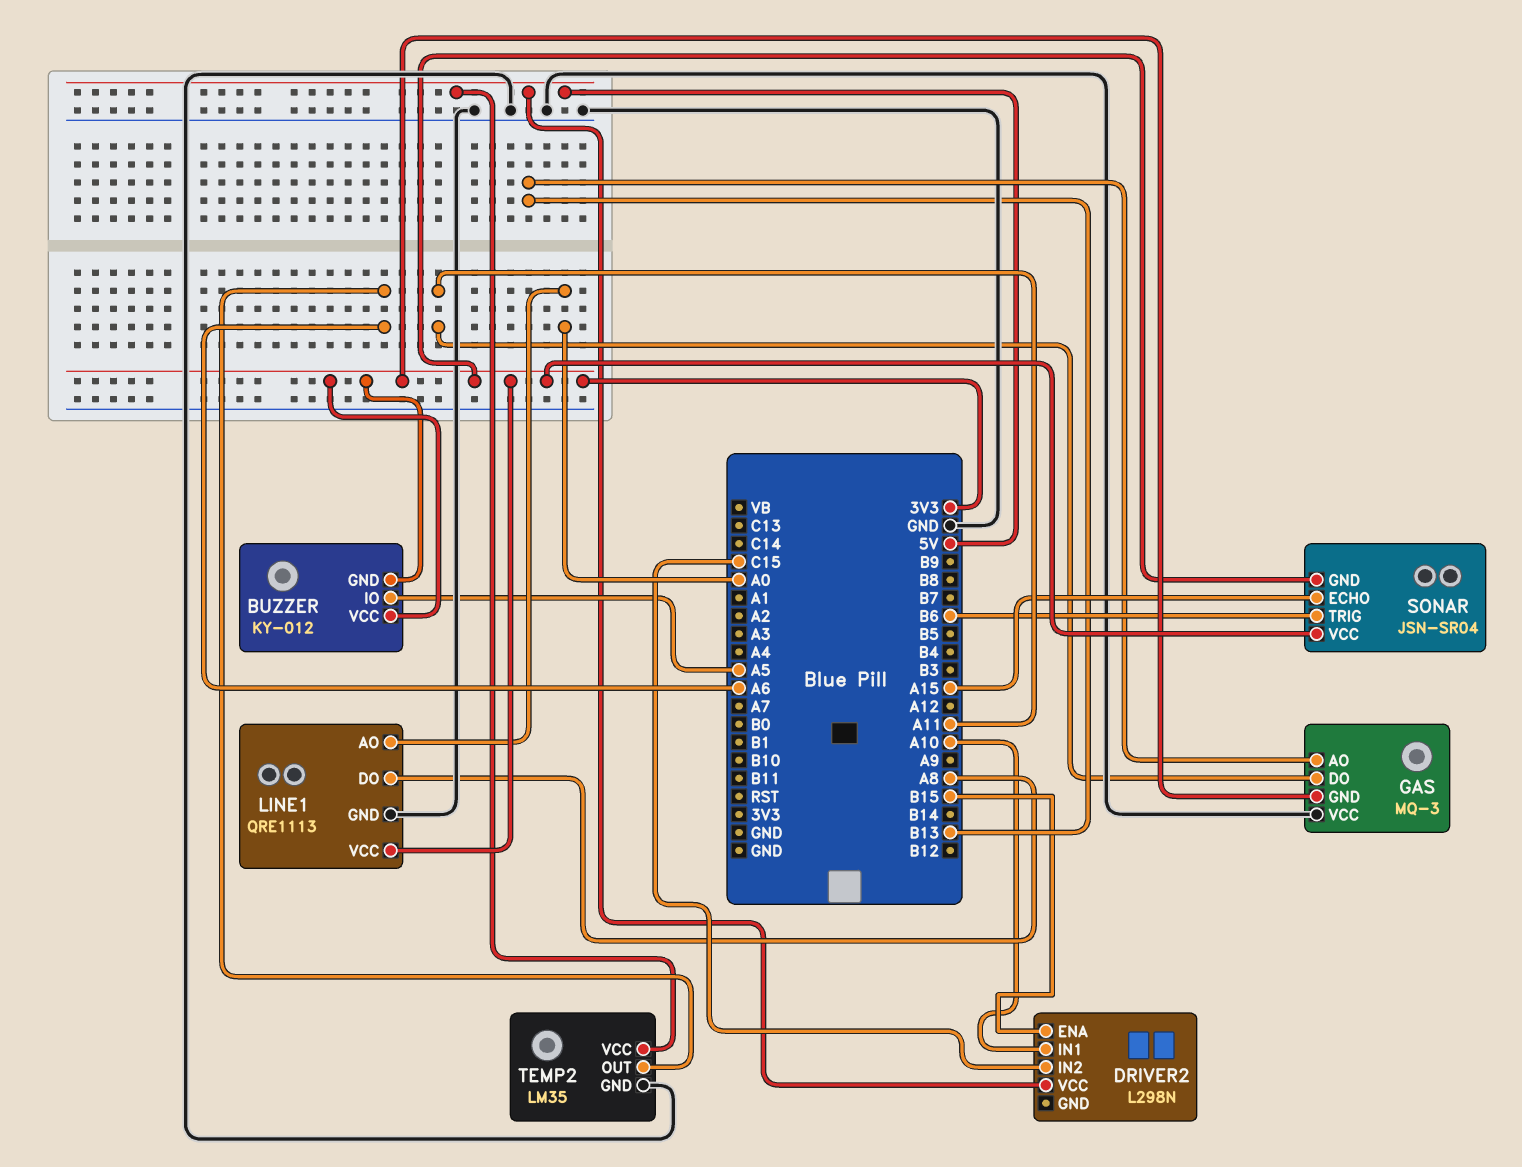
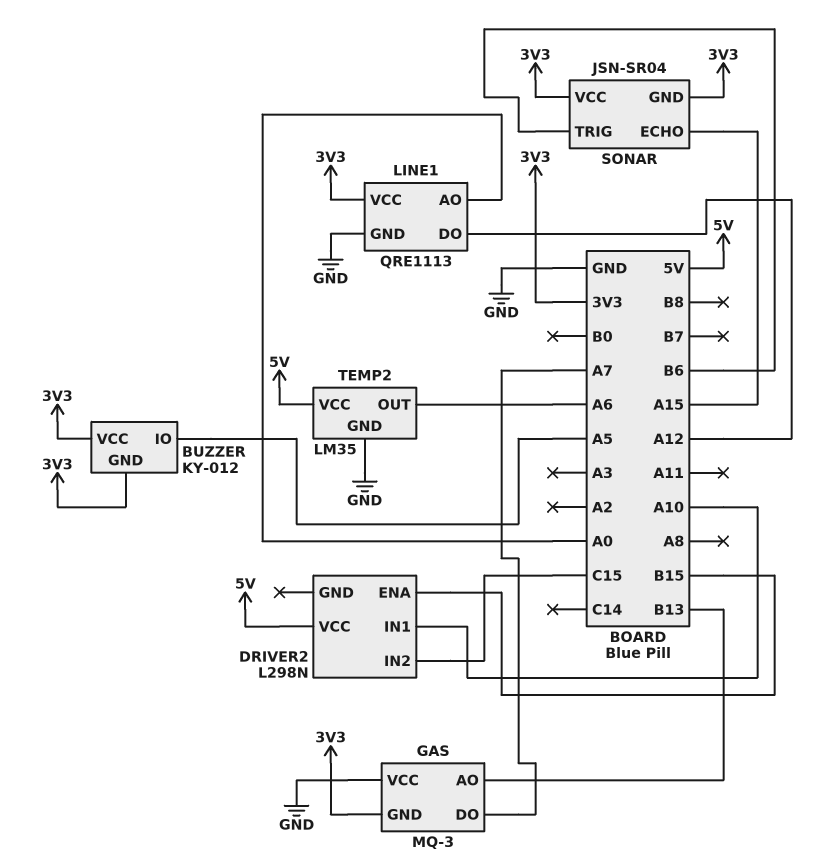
GAS pin DO: A11 -> A7
LINE1 pin DO: A8 -> A12

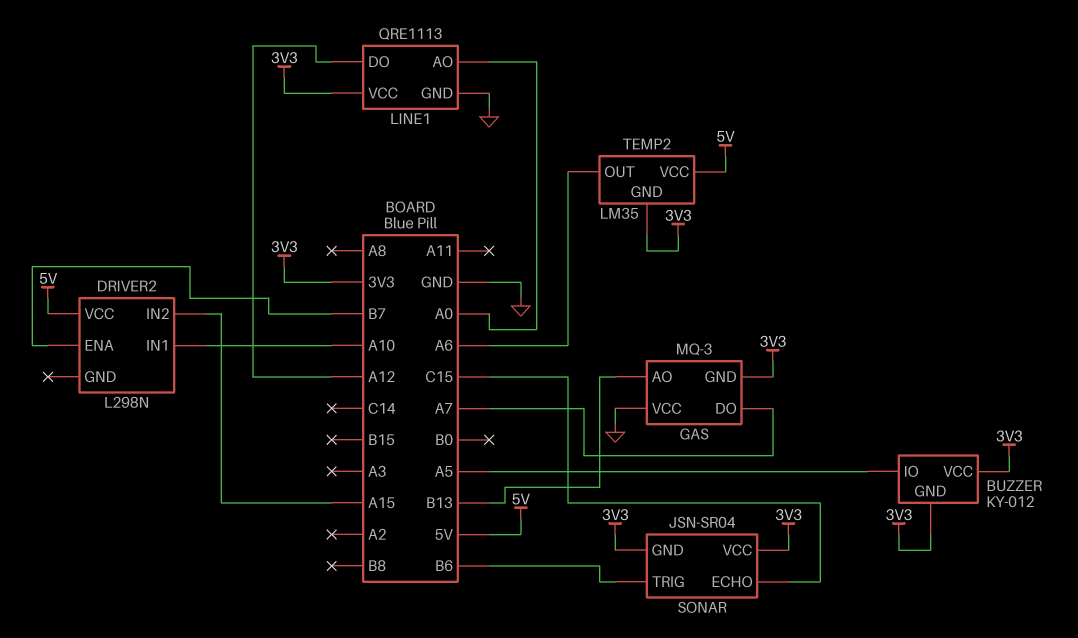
DRIVER2 pin ENA: B15 -> B7
DRIVER2 pin IN2: C15 -> A15
SONAR pin ECHO: A15 -> C15
TEMP2 pin GND: GND -> 3V3

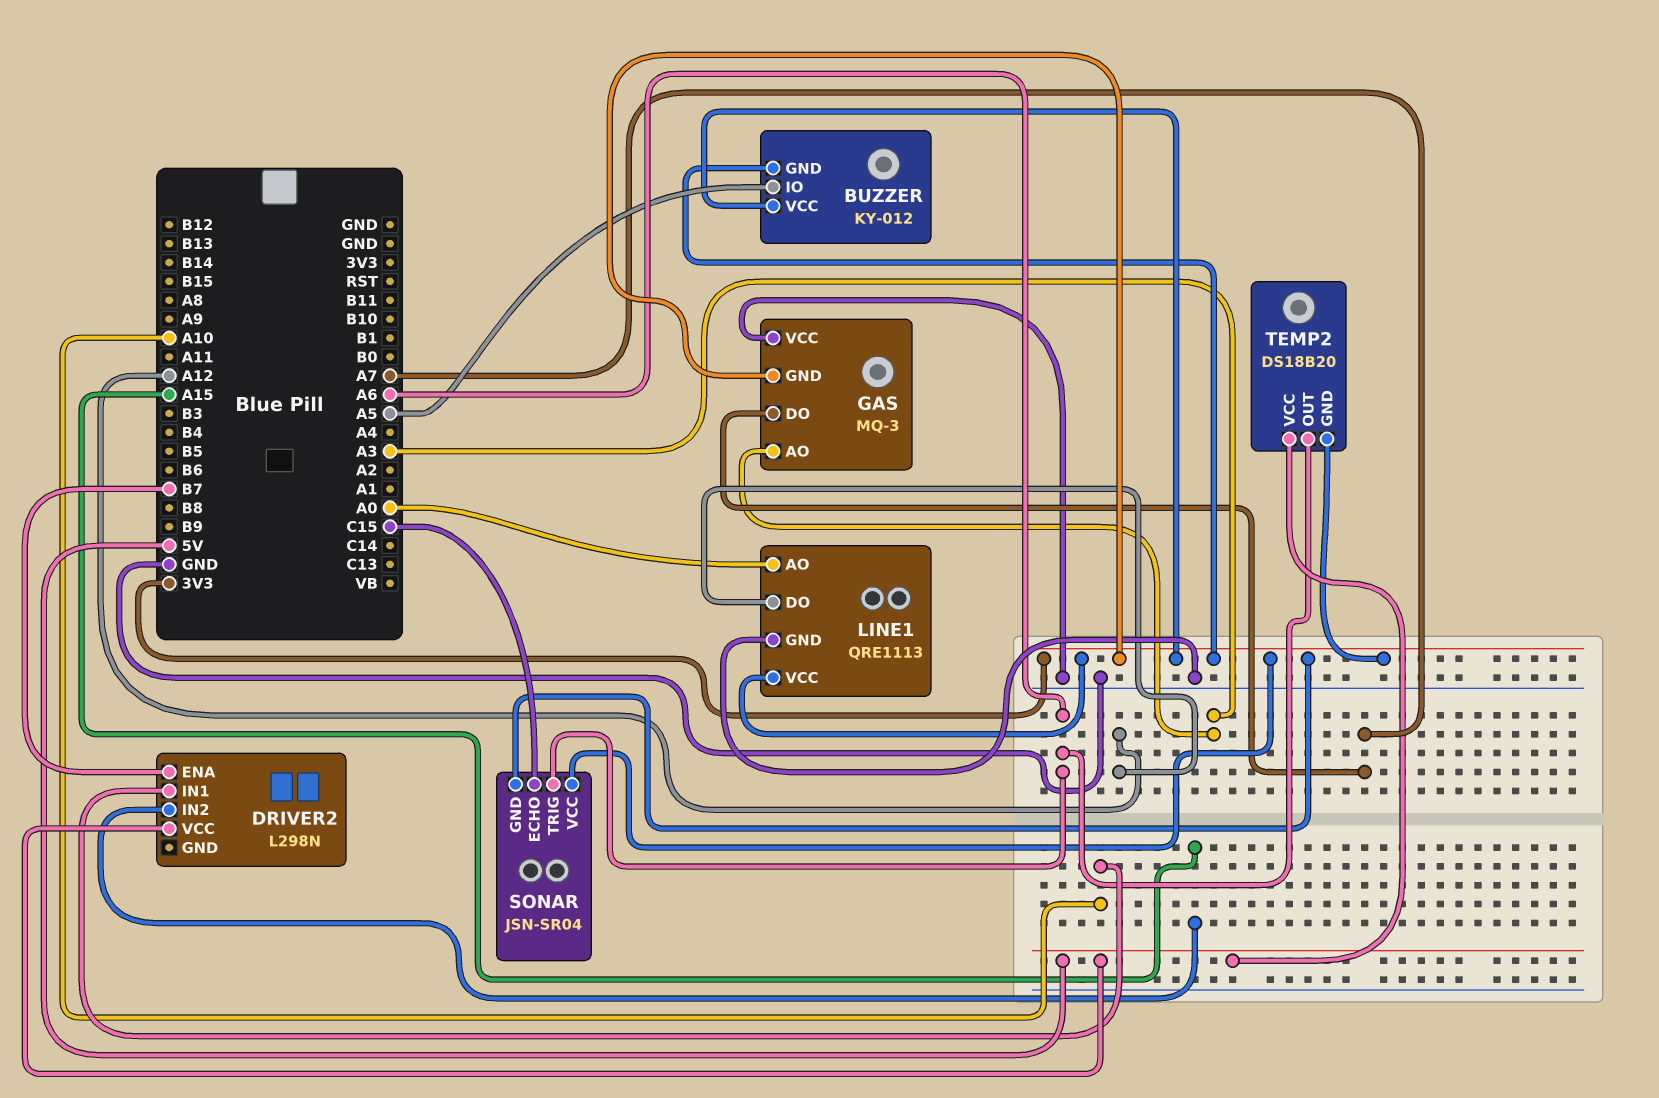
GAS pin AO: B13 -> A3
SONAR pin TRIG: B6 -> A6
TEMP2: LM35 -> DS18B20

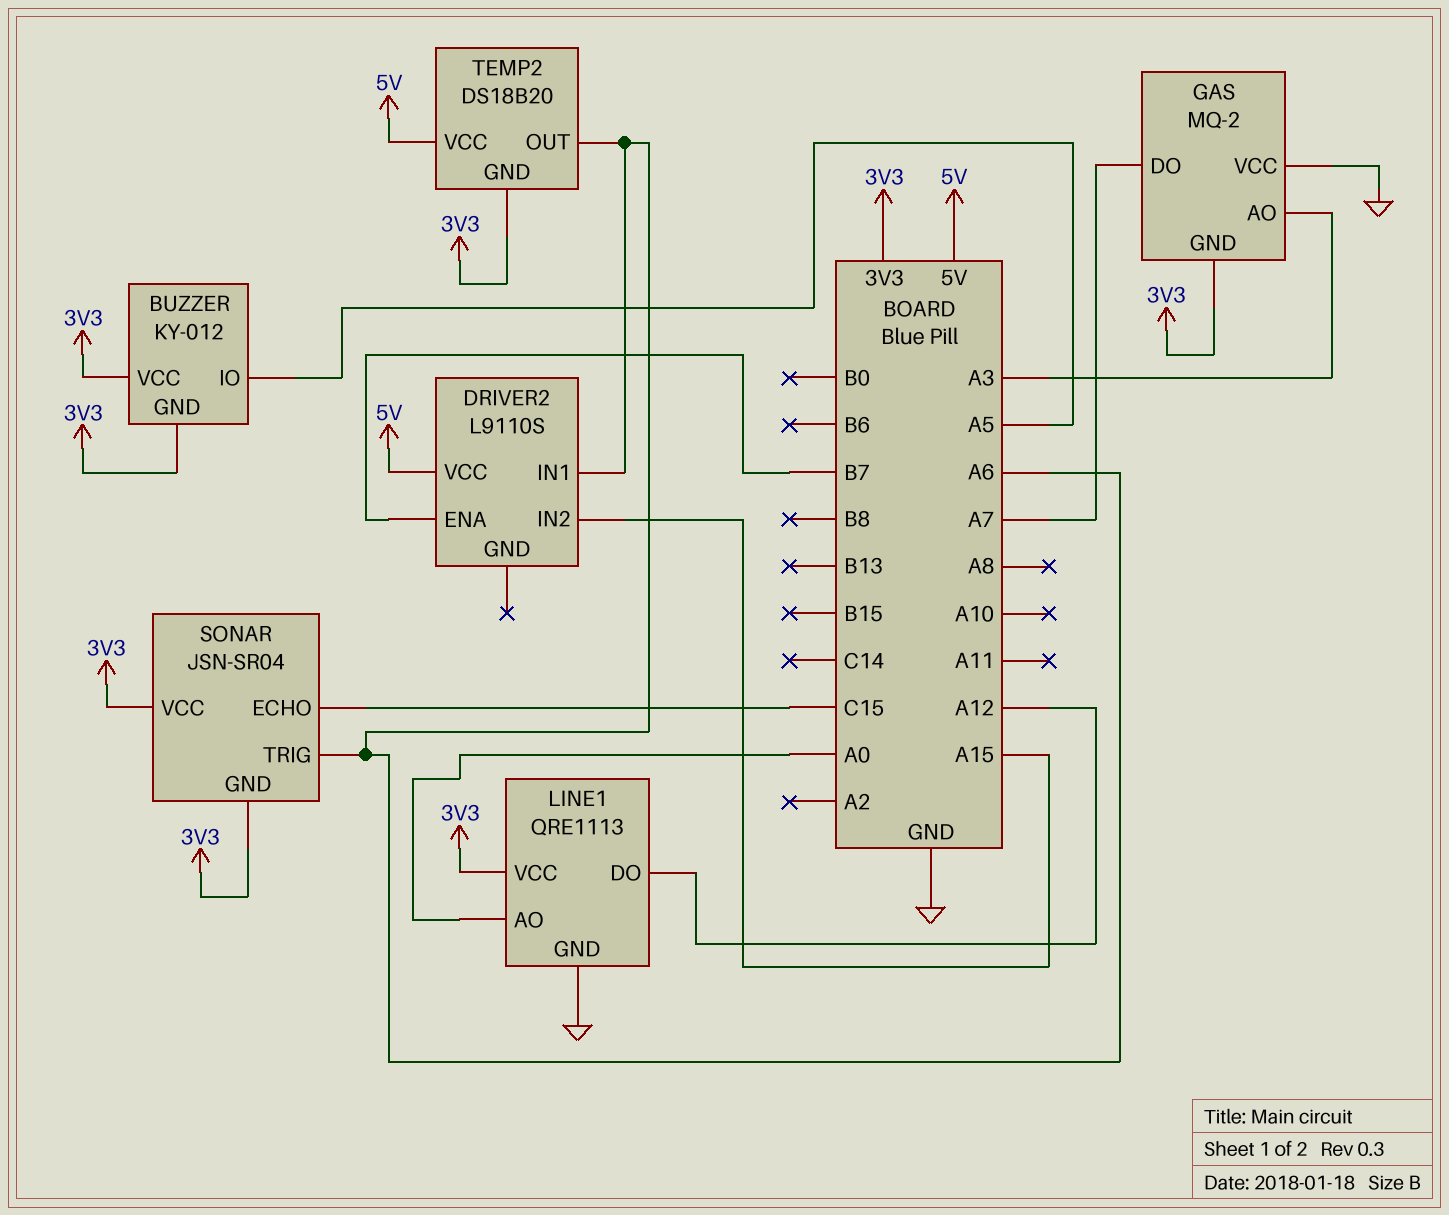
DRIVER2: L298N -> L9110S
DRIVER2 pin IN1: A10 -> A6
GAS: MQ-3 -> MQ-2

